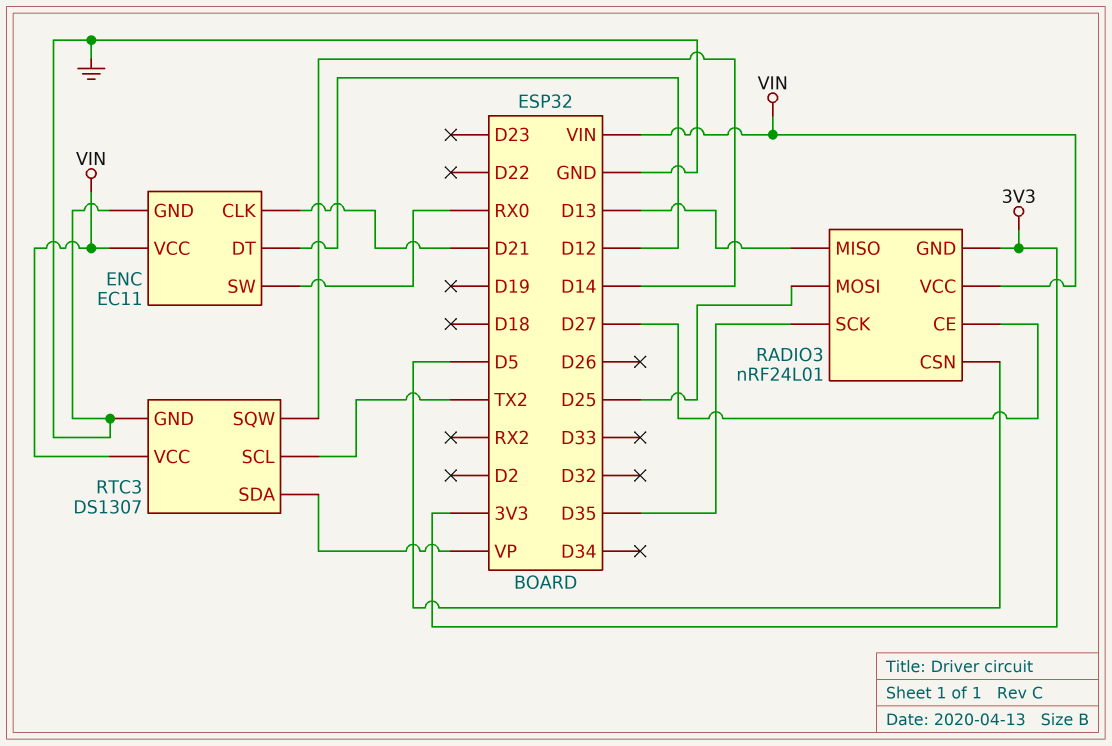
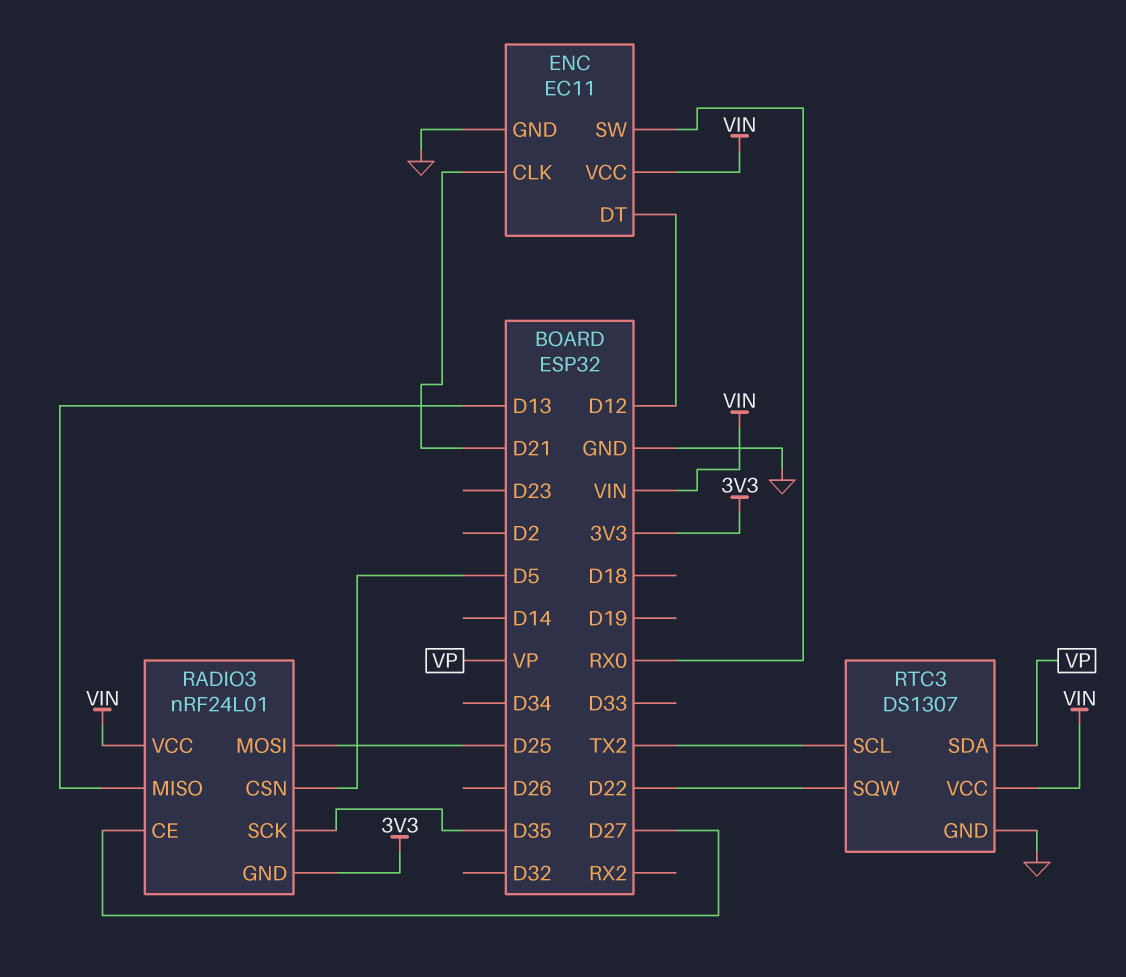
RTC3 pin SQW: D14 -> D22

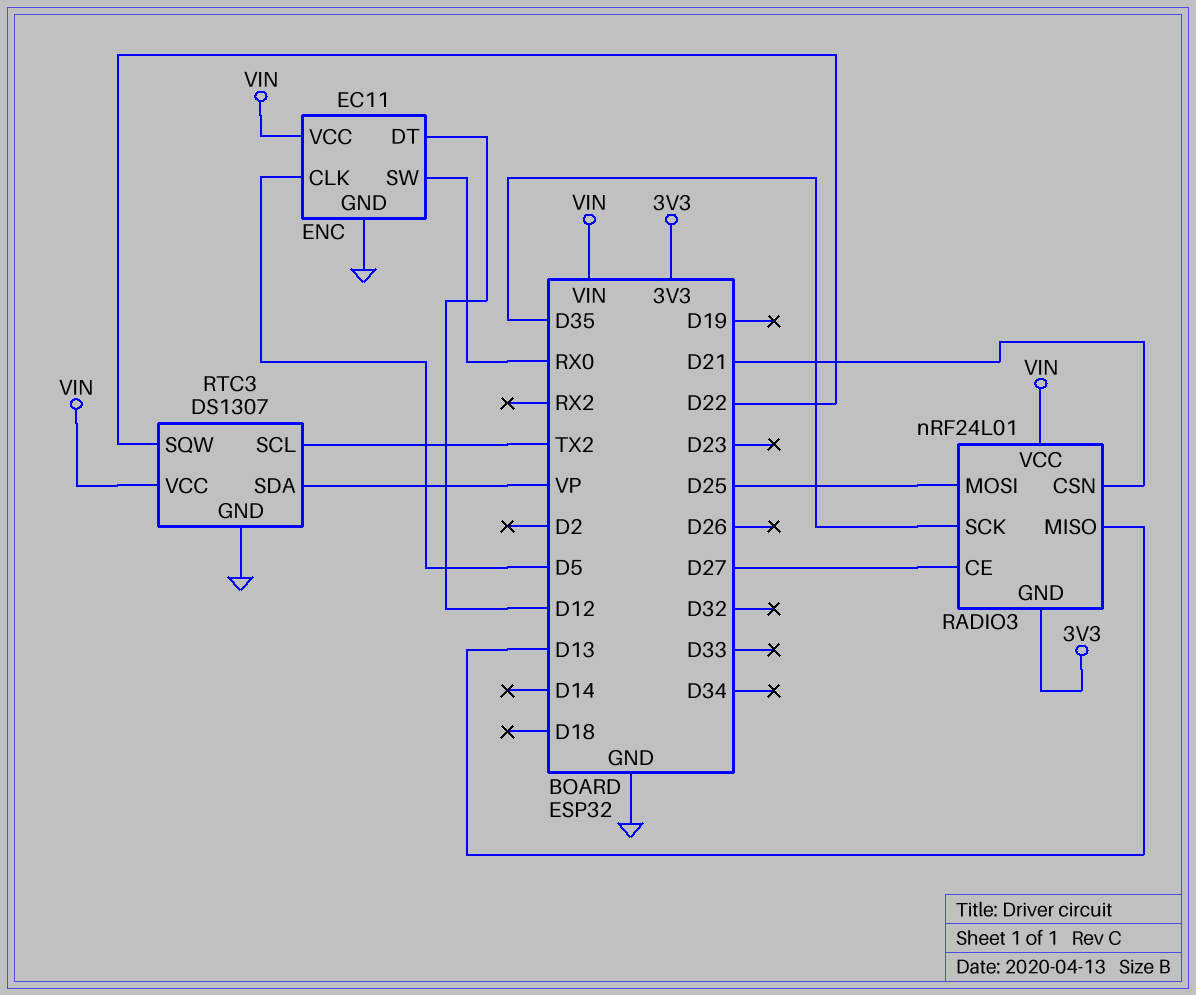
ENC pin CLK: D21 -> D5
RADIO3 pin CSN: D5 -> D21

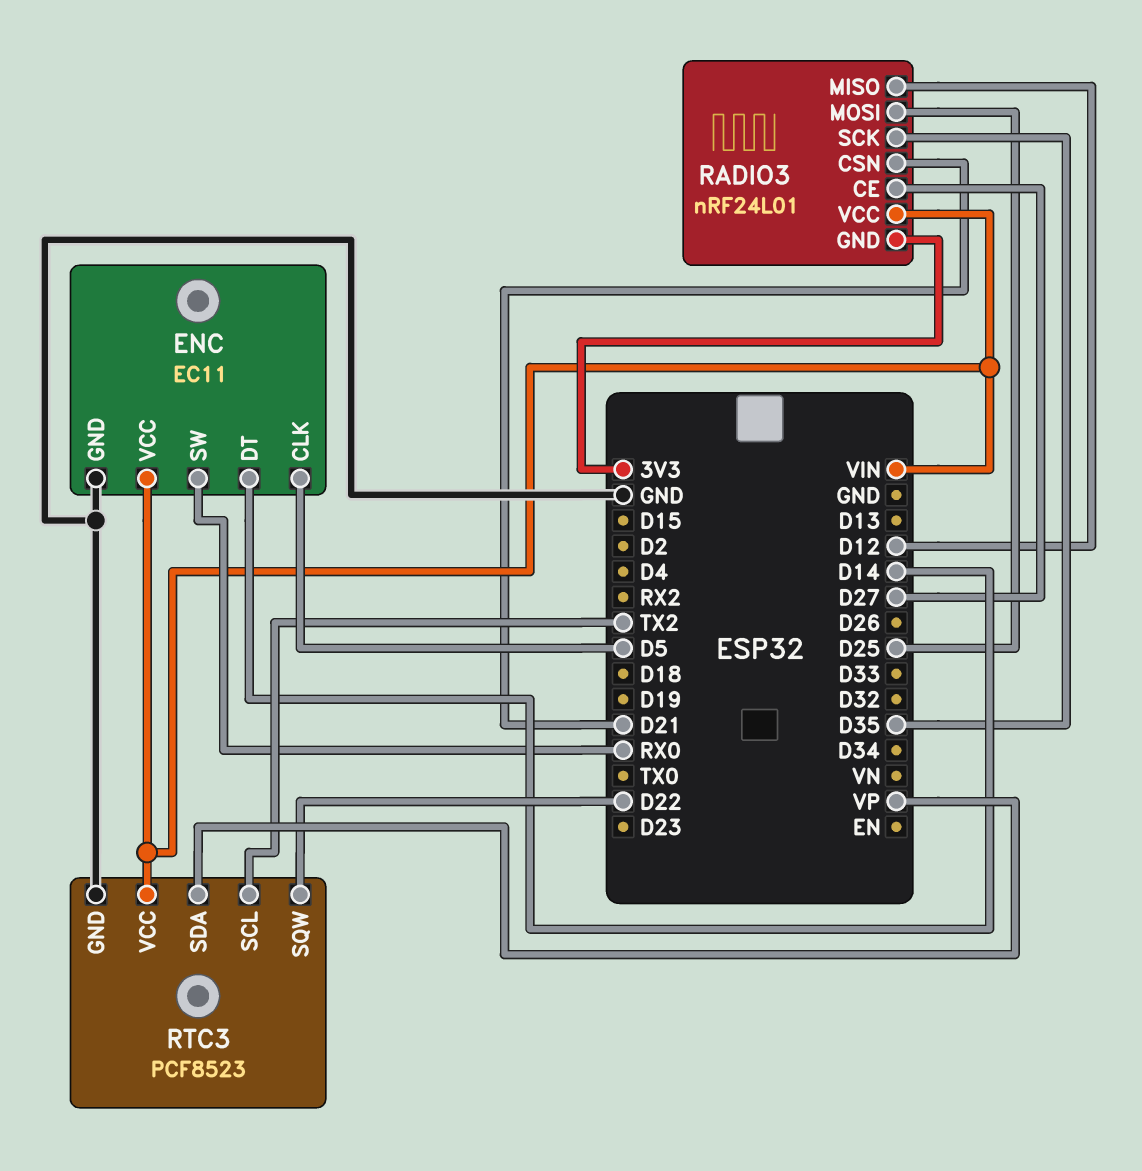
ENC pin DT: D12 -> D14
RADIO3 pin MISO: D13 -> D12
RTC3: DS1307 -> PCF8523

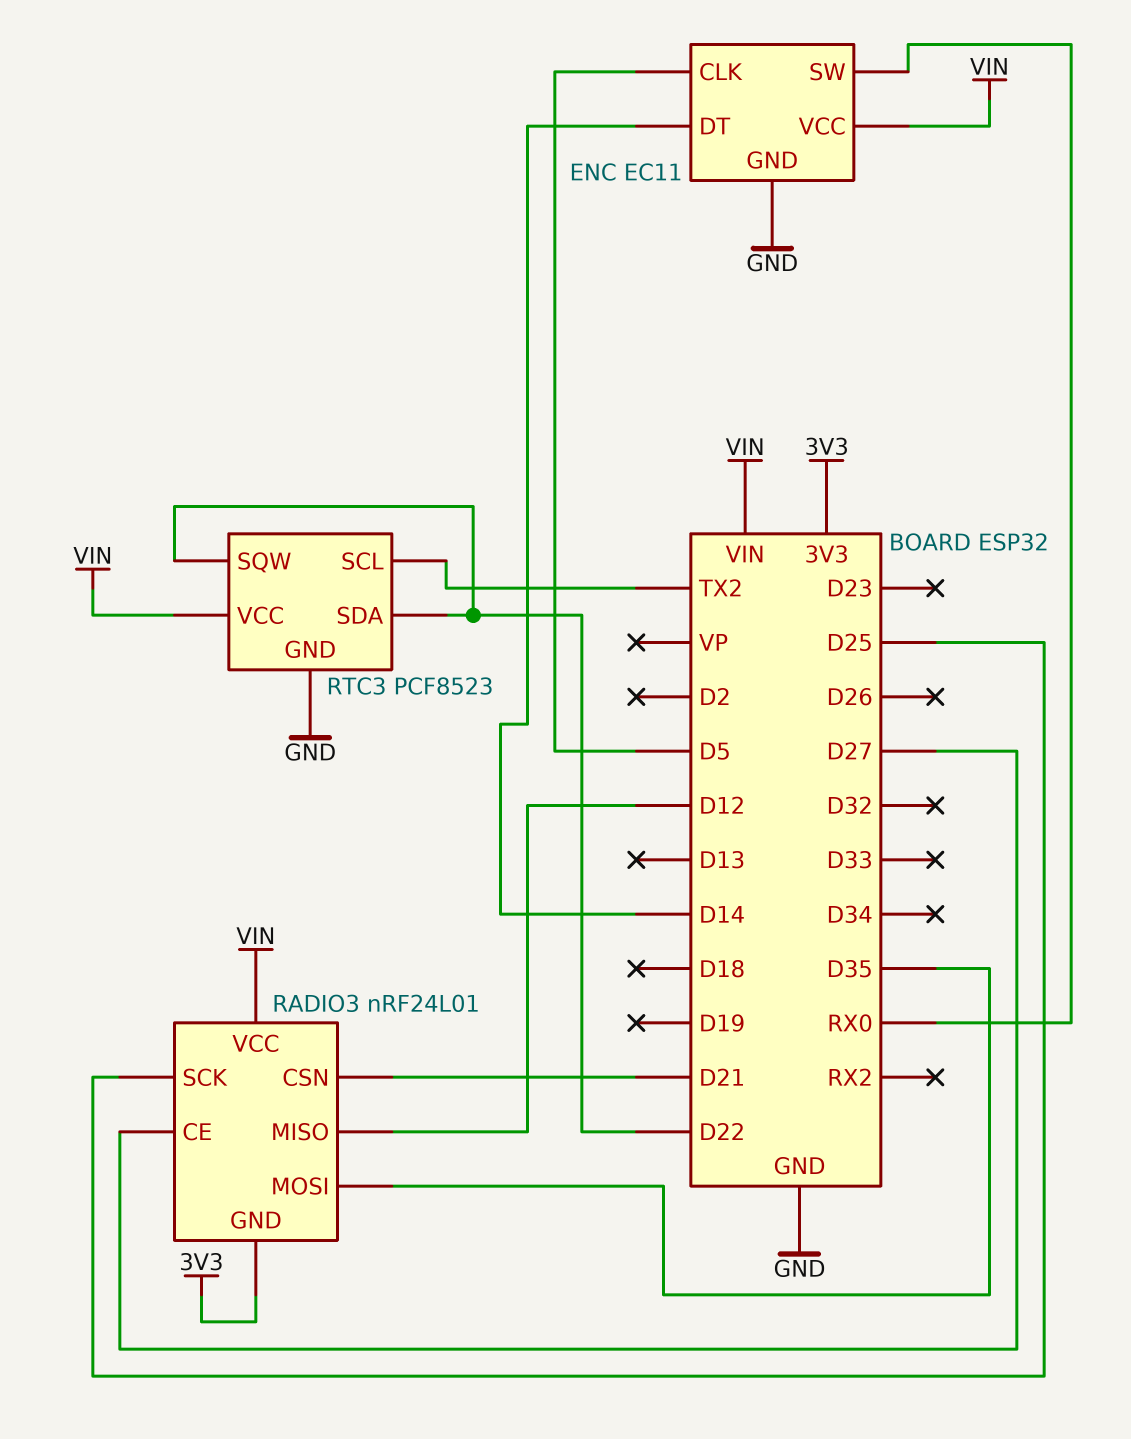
RADIO3 pin MOSI: D25 -> D35
RADIO3 pin SCK: D35 -> D25
RTC3 pin SDA: VP -> D22

